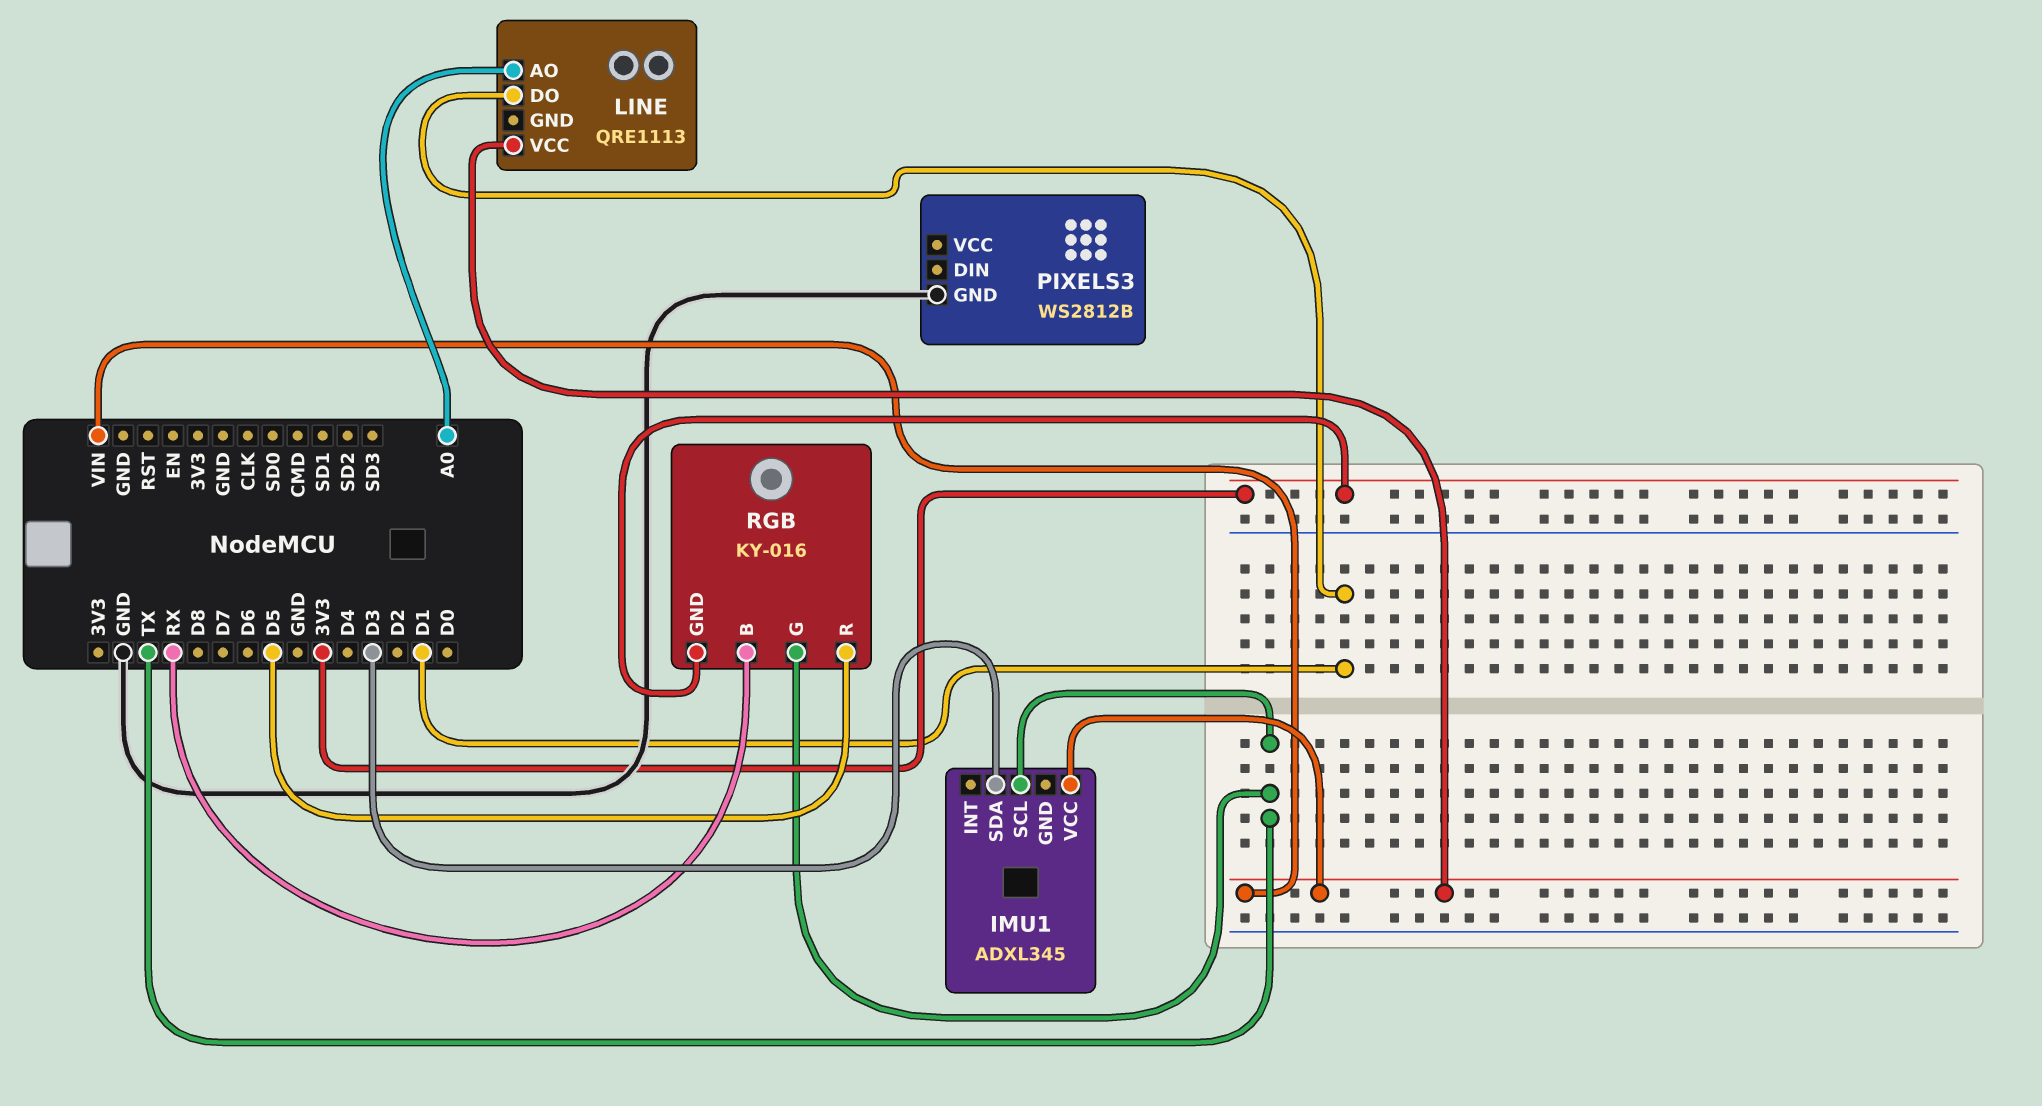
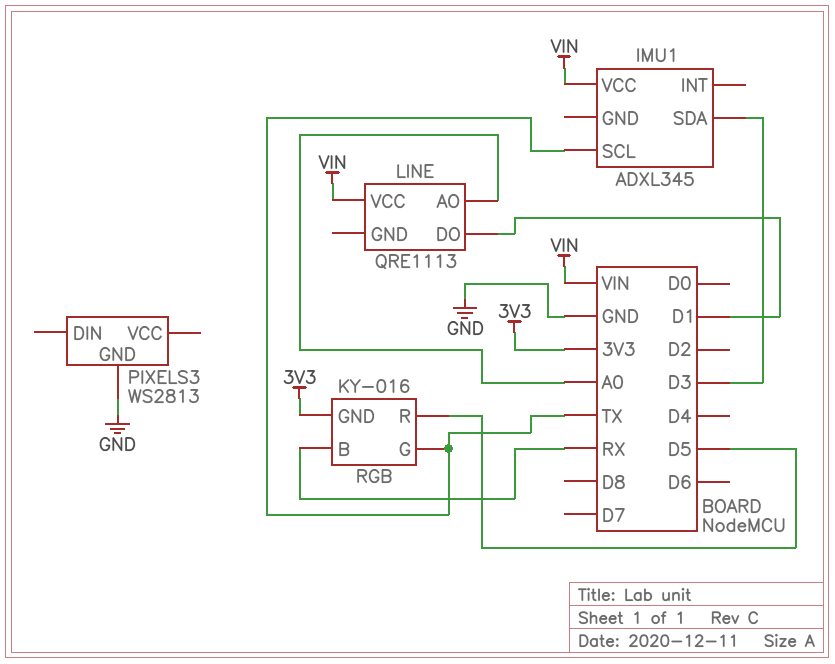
PIXELS3: WS2812B -> WS2813

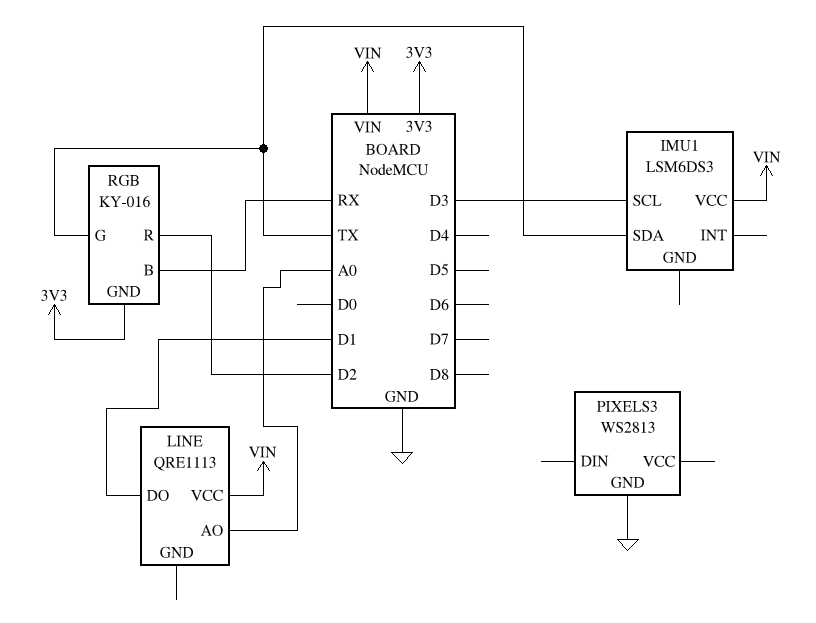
IMU1: ADXL345 -> LSM6DS3
IMU1 pin SCL: TX -> D3
IMU1 pin SDA: D3 -> TX
RGB pin R: D5 -> D2

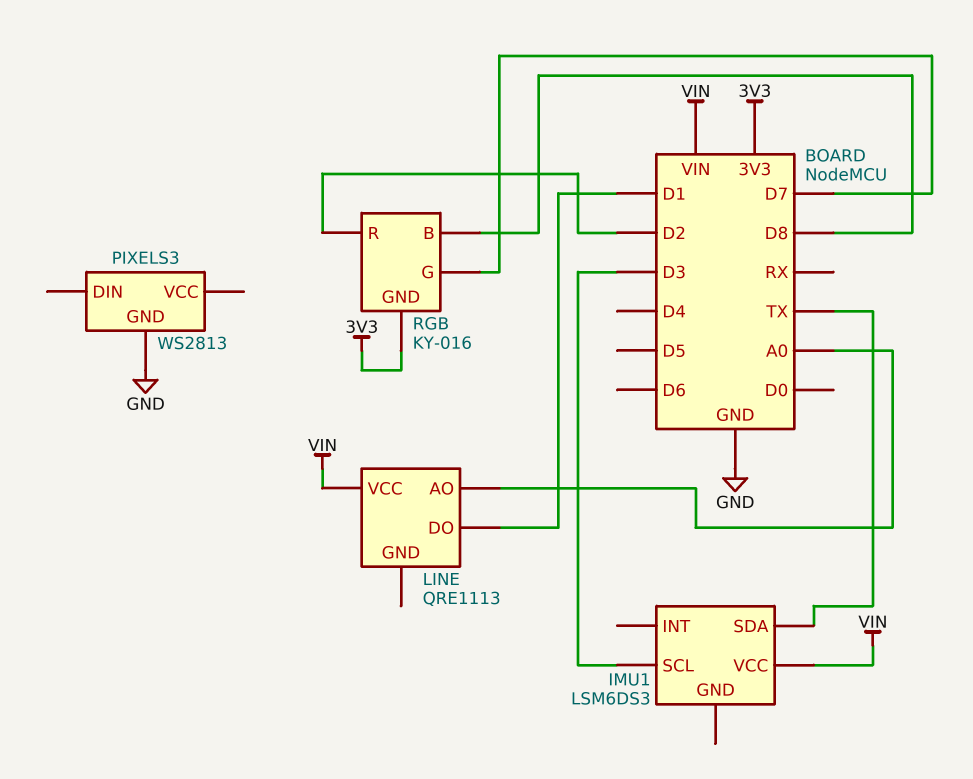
RGB pin B: RX -> D8
RGB pin G: TX -> D7

